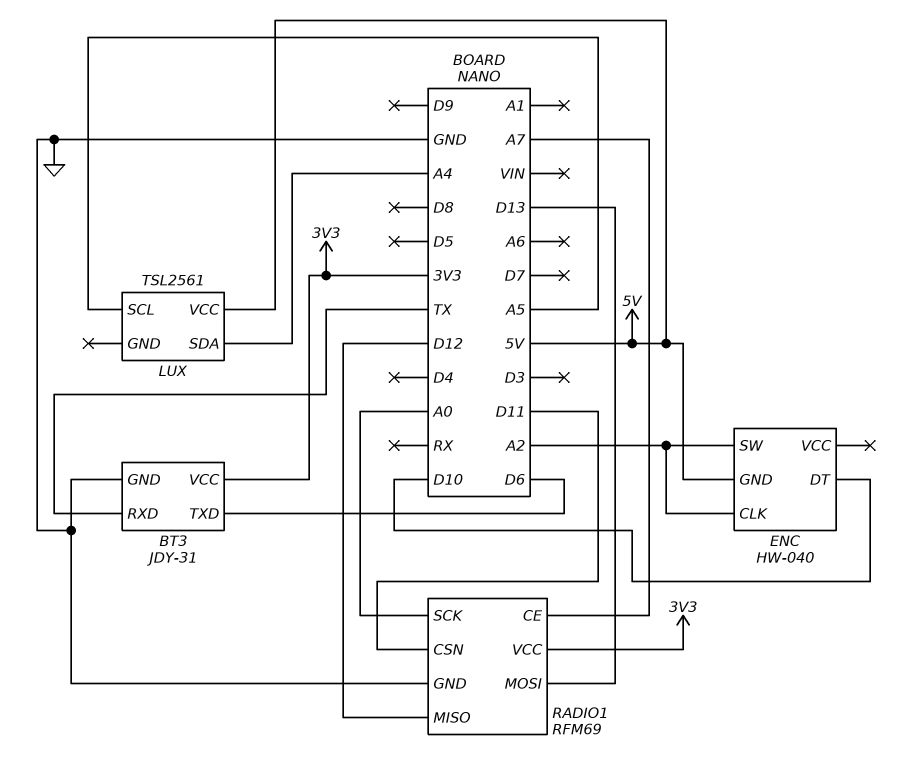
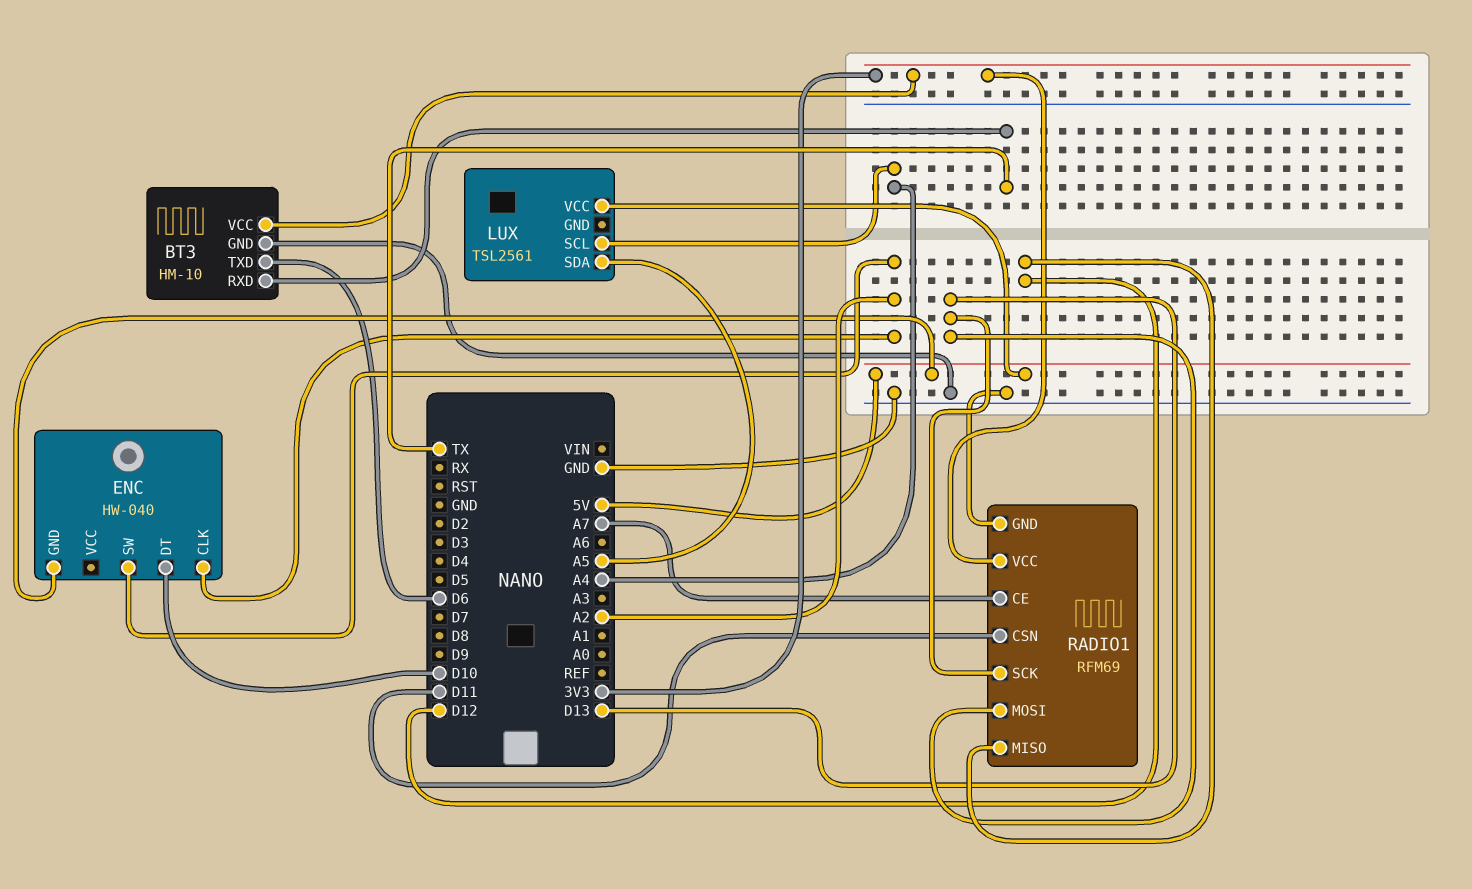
BT3: JDY-31 -> HM-10
LUX pin SCL: A5 -> A4
LUX pin SDA: A4 -> A5
RADIO1 pin SCK: A0 -> D13

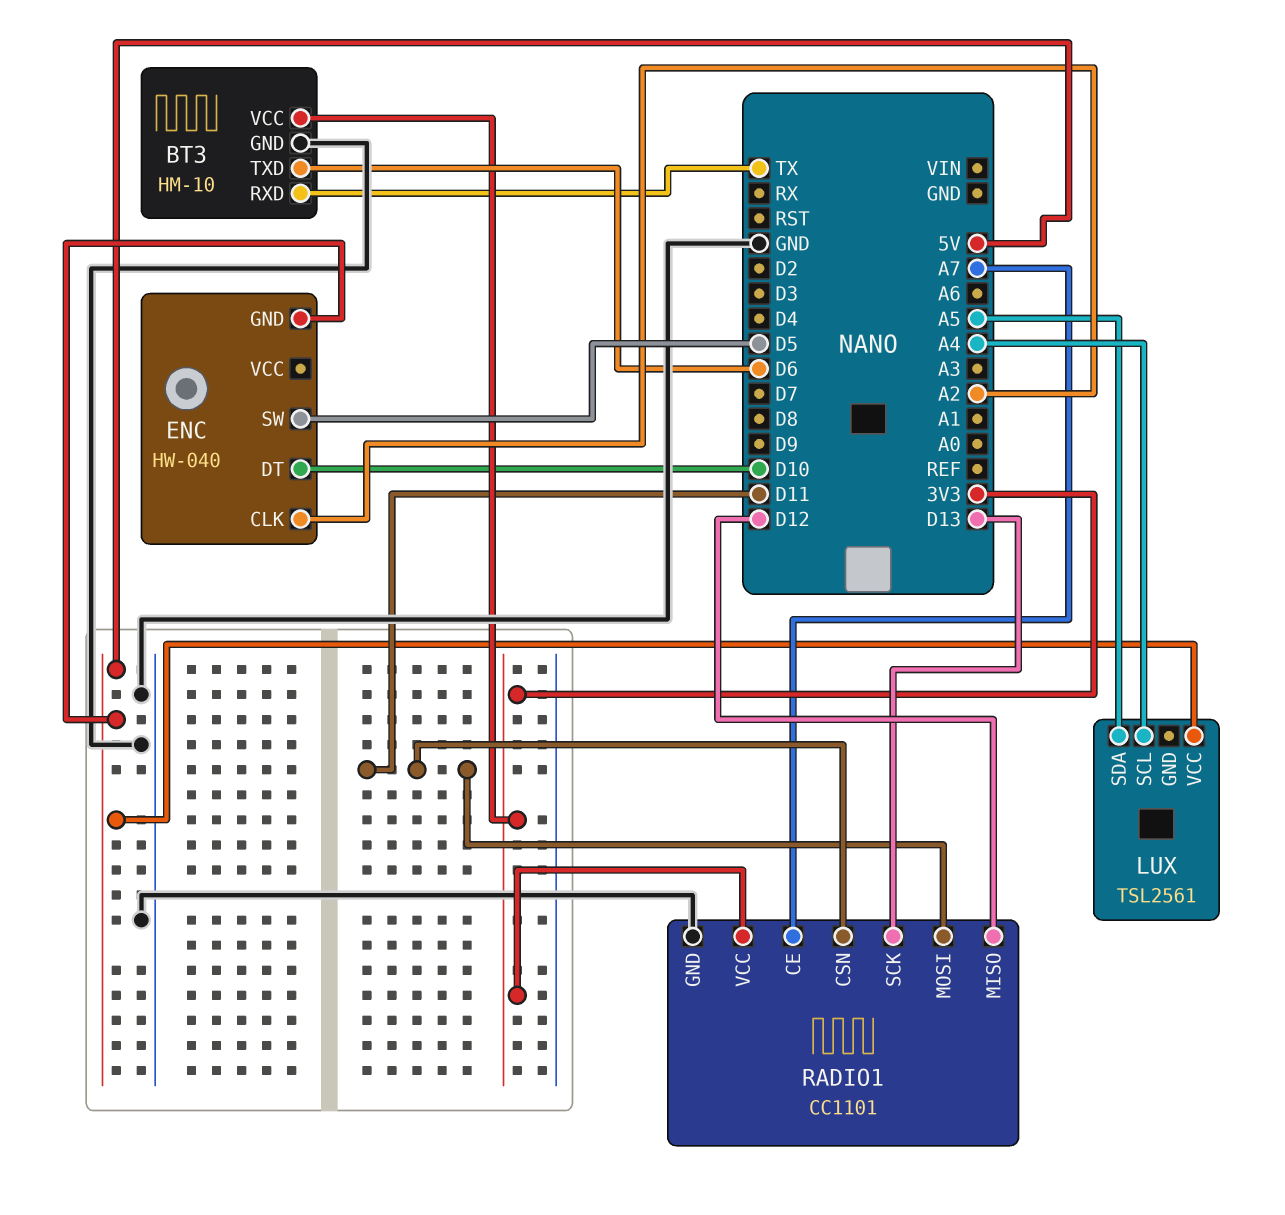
ENC pin SW: A2 -> D5
RADIO1: RFM69 -> CC1101
RADIO1 pin MOSI: D13 -> D11

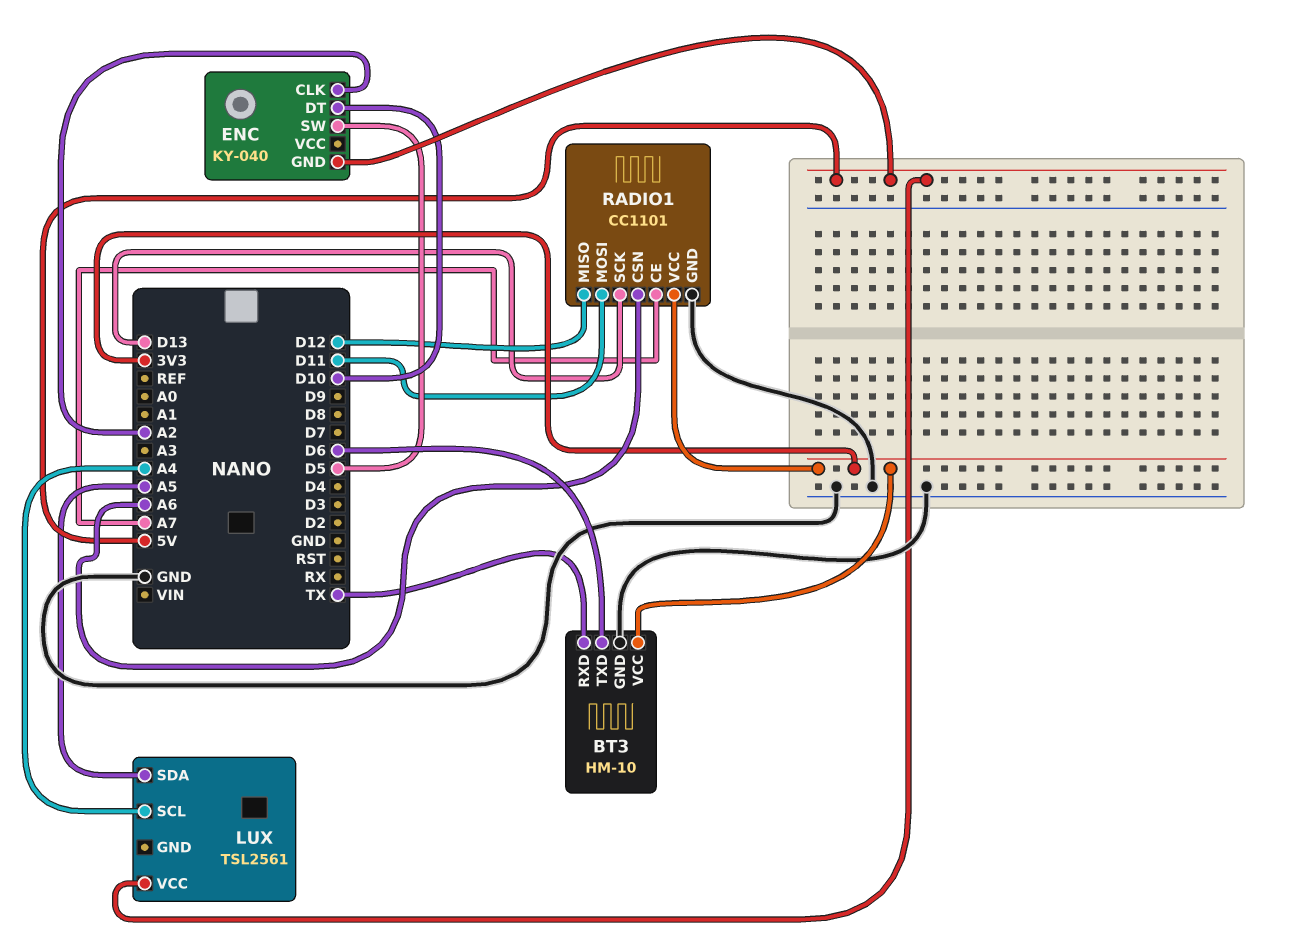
ENC: HW-040 -> KY-040
RADIO1 pin CSN: D11 -> A6

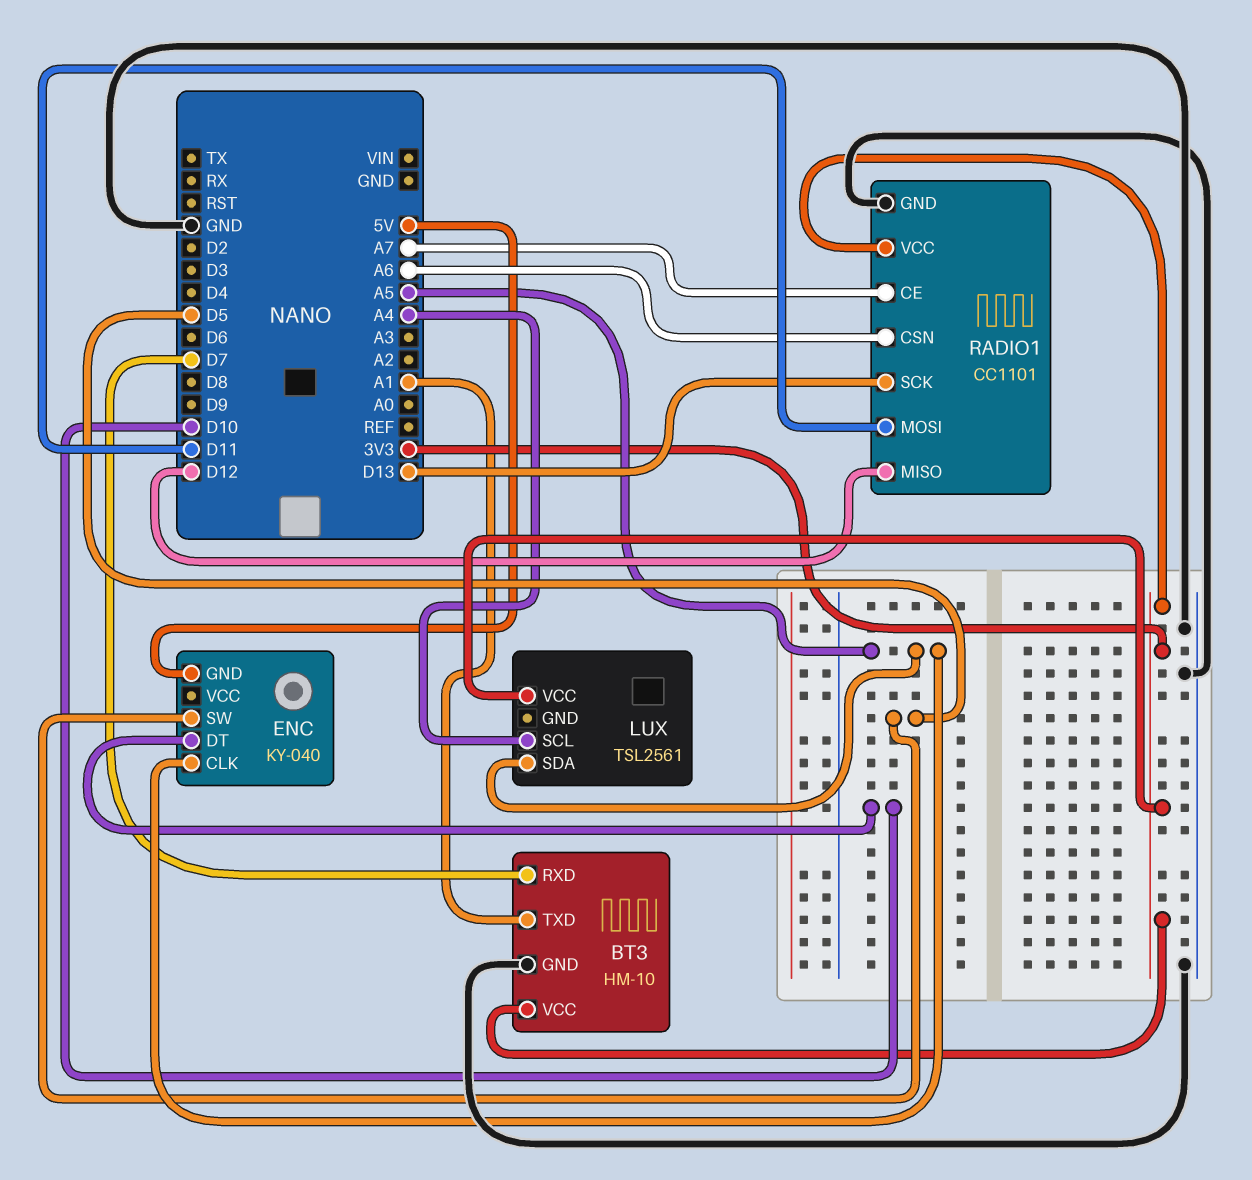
BT3 pin RXD: TX -> D7
BT3 pin TXD: D6 -> A1
ENC pin CLK: A2 -> A5
LUX pin VCC: 5V -> 3V3

